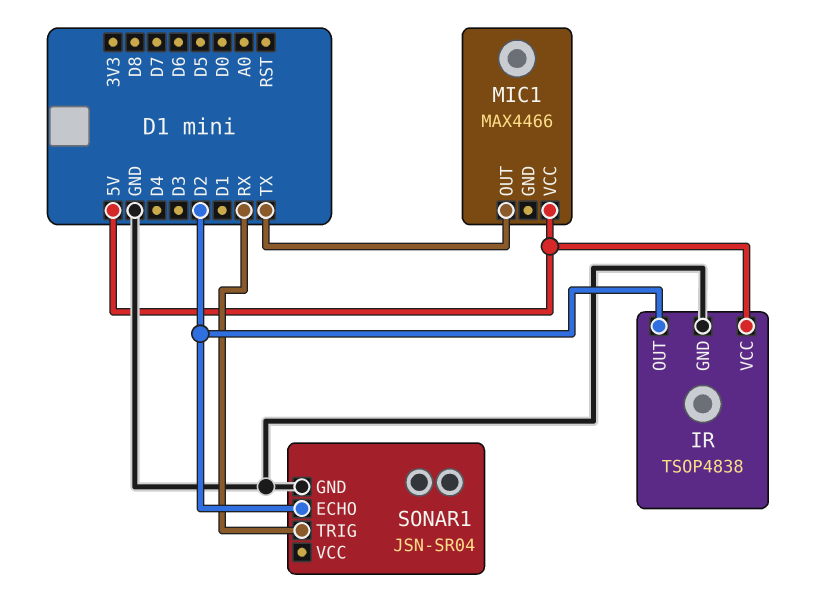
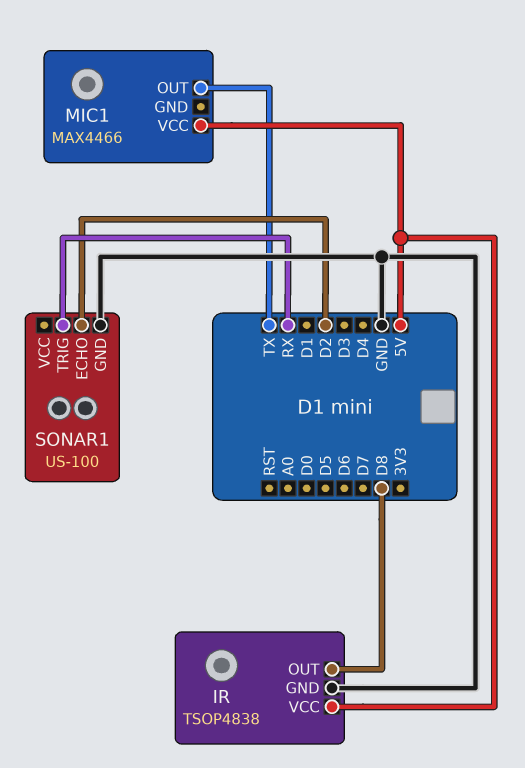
IR pin OUT: D2 -> D8
SONAR1: JSN-SR04 -> US-100

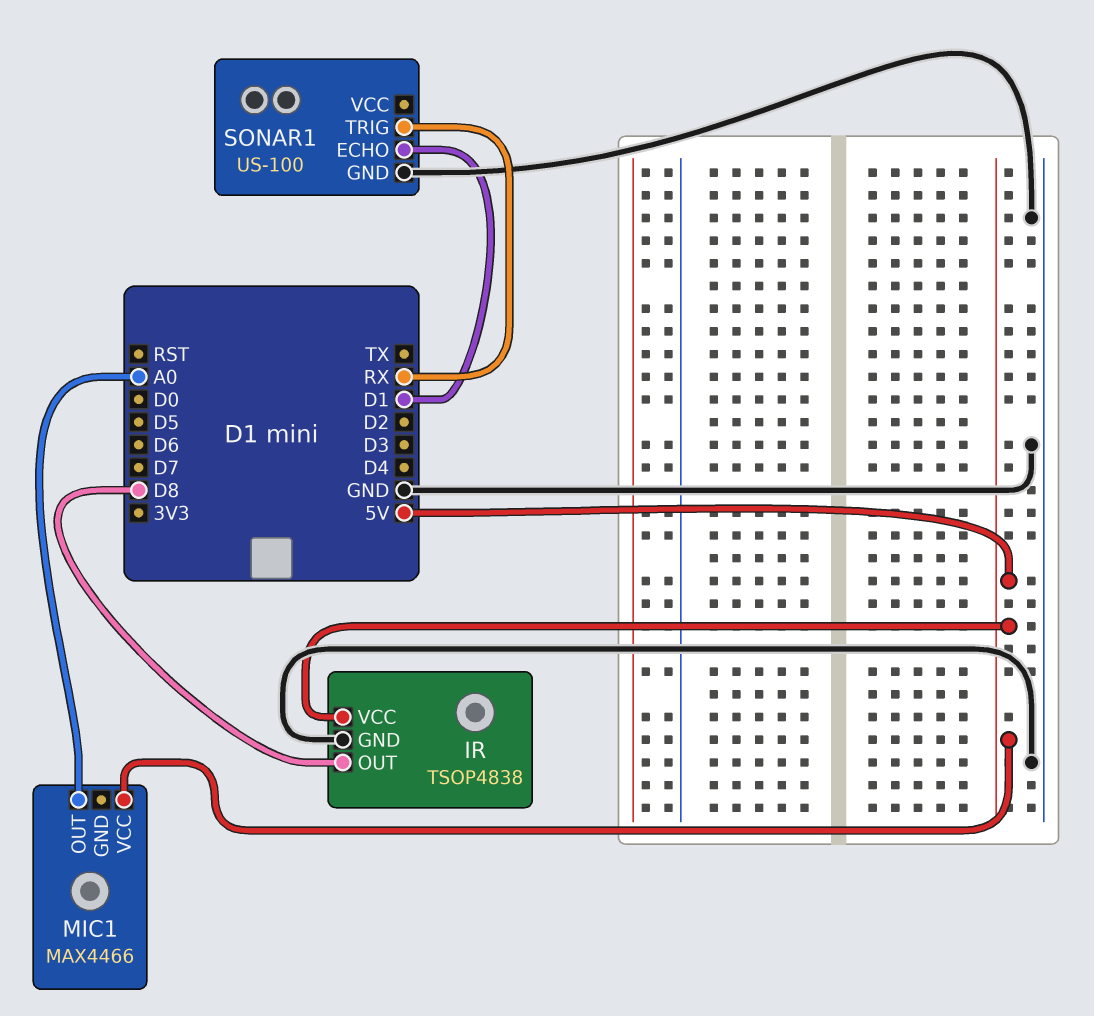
MIC1 pin OUT: TX -> A0
SONAR1 pin ECHO: D2 -> D1

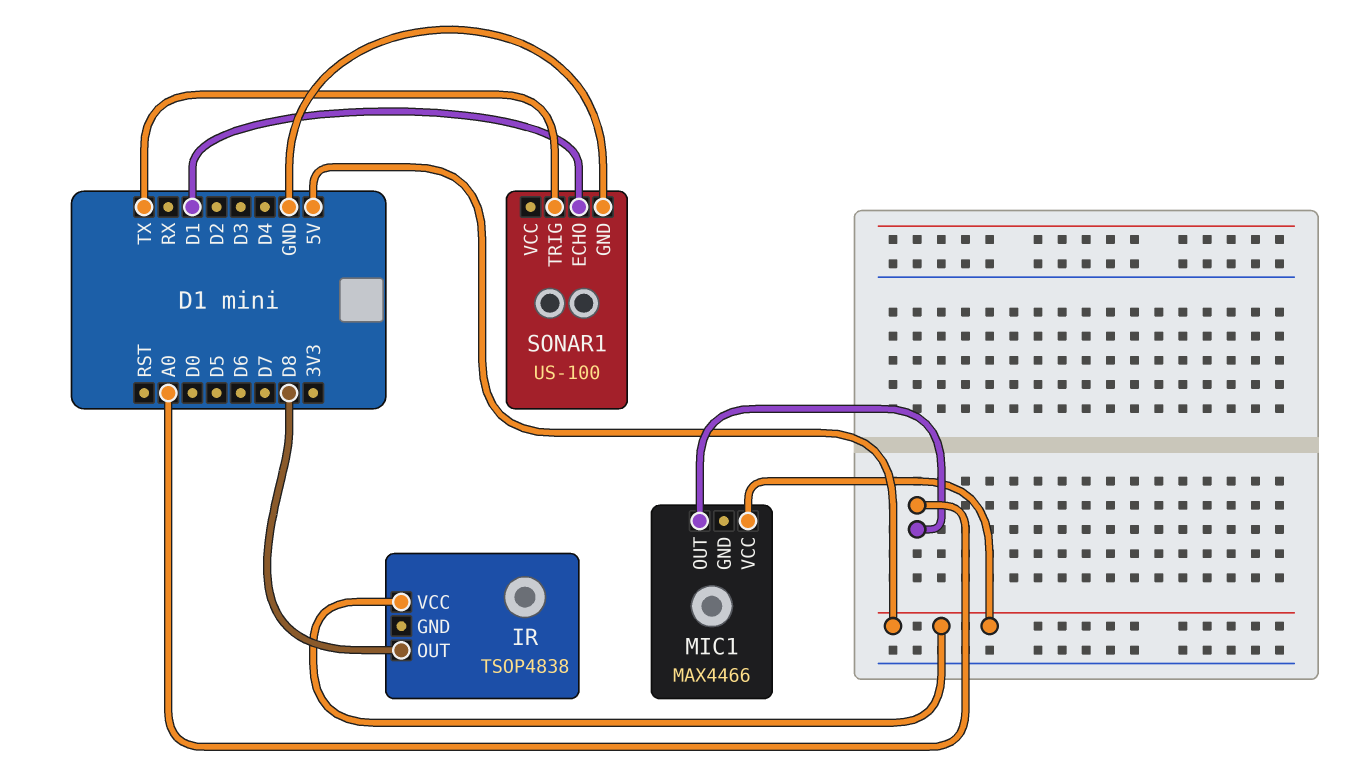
IR pin GND: GND -> none
SONAR1 pin TRIG: RX -> TX

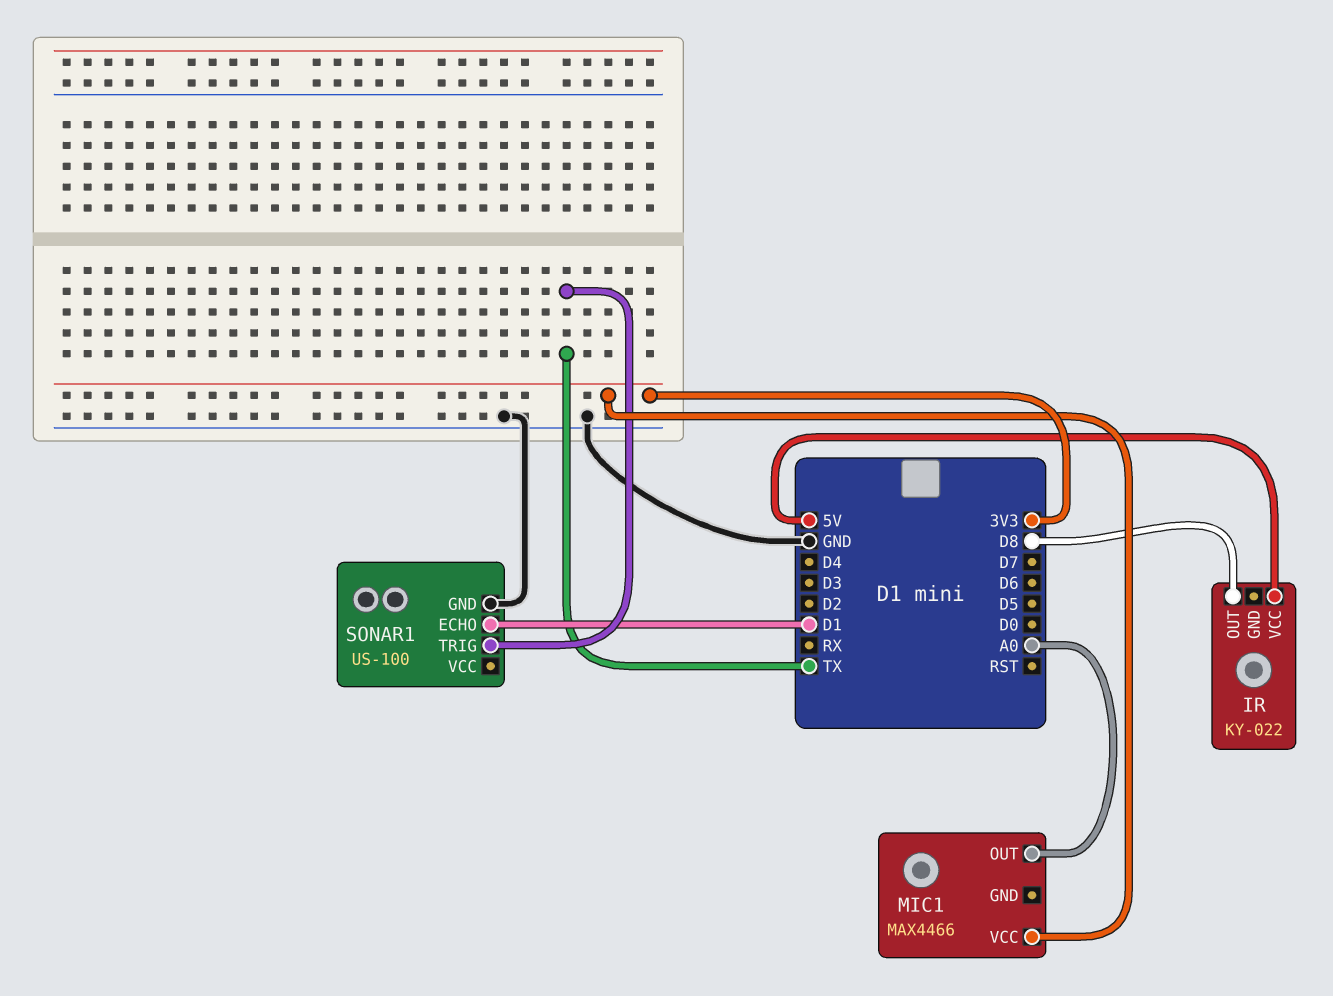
IR: TSOP4838 -> KY-022
MIC1 pin VCC: 5V -> 3V3

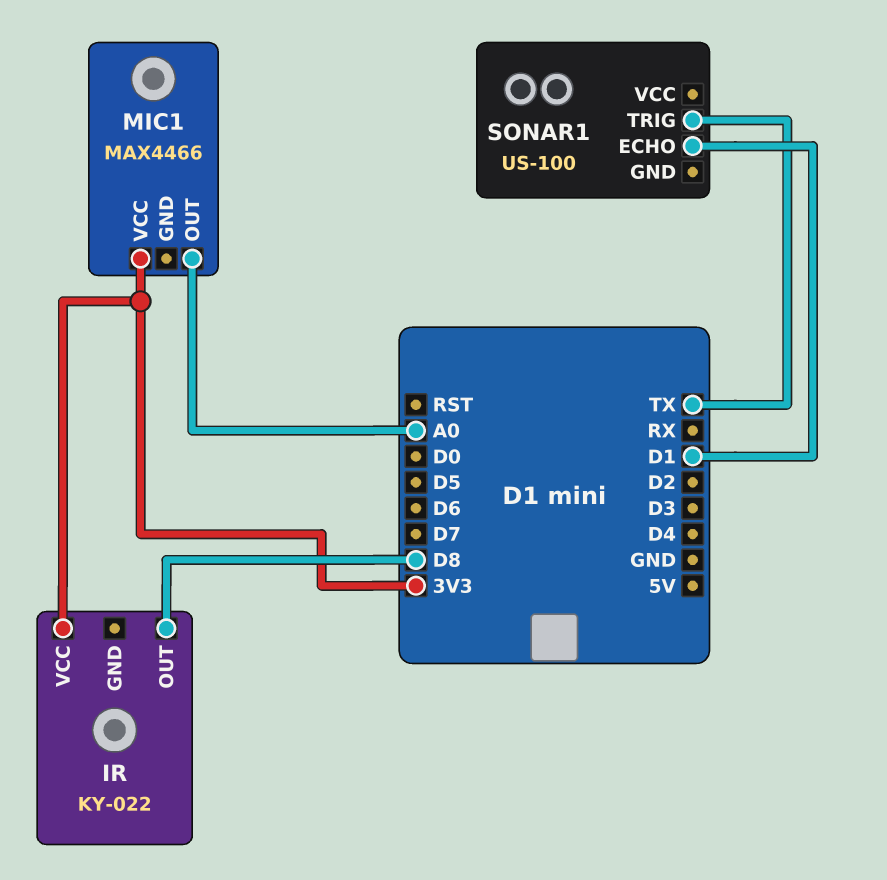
IR pin VCC: 5V -> 3V3
SONAR1 pin GND: GND -> none

